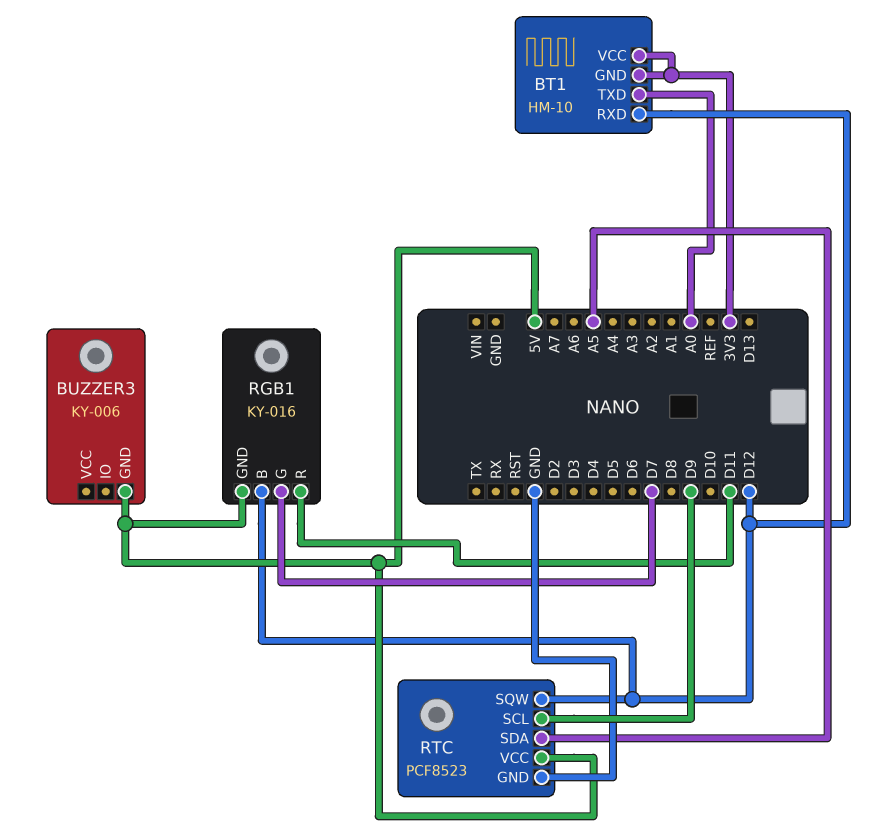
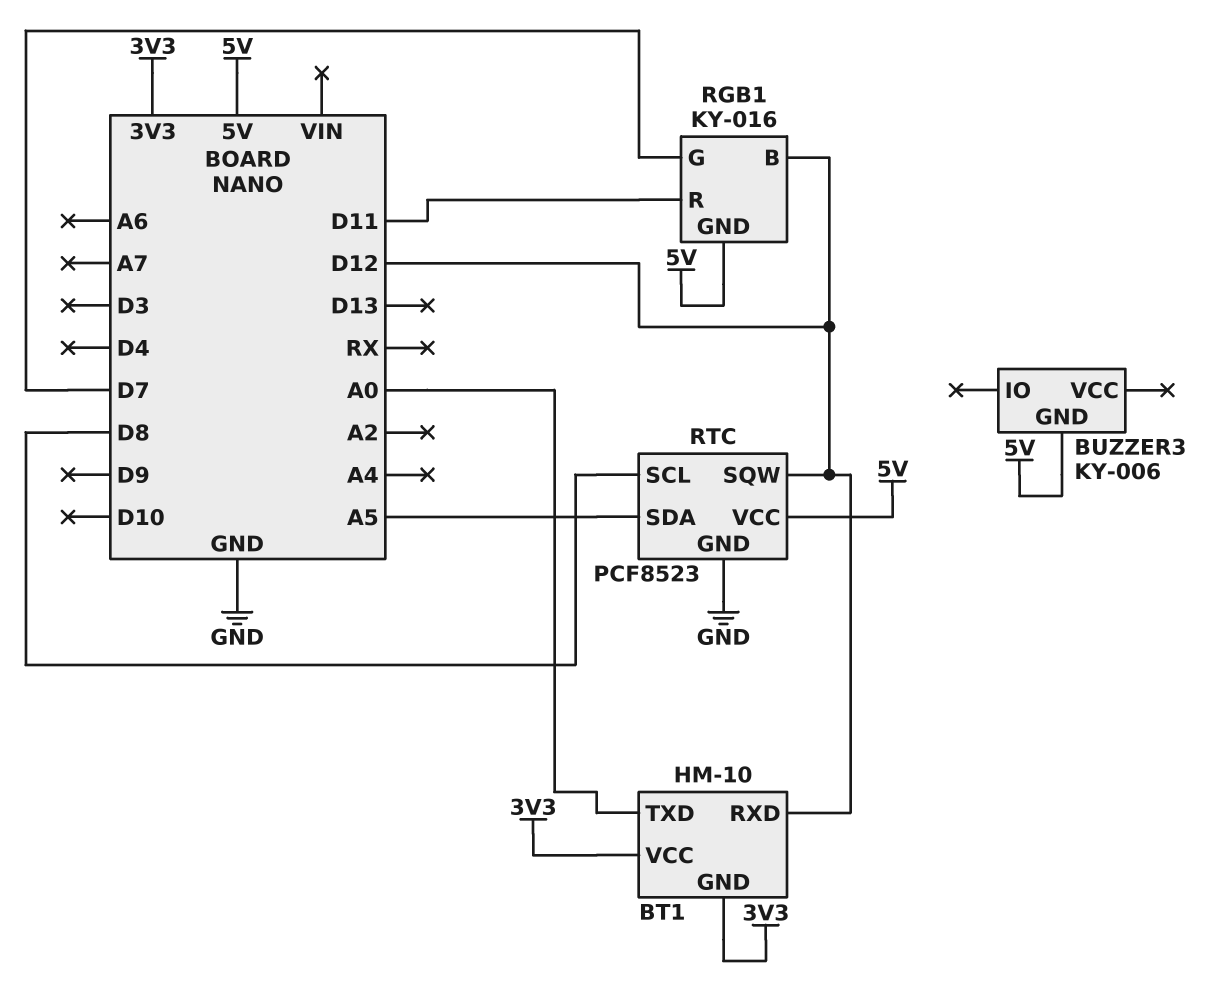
RTC pin SCL: D9 -> D8

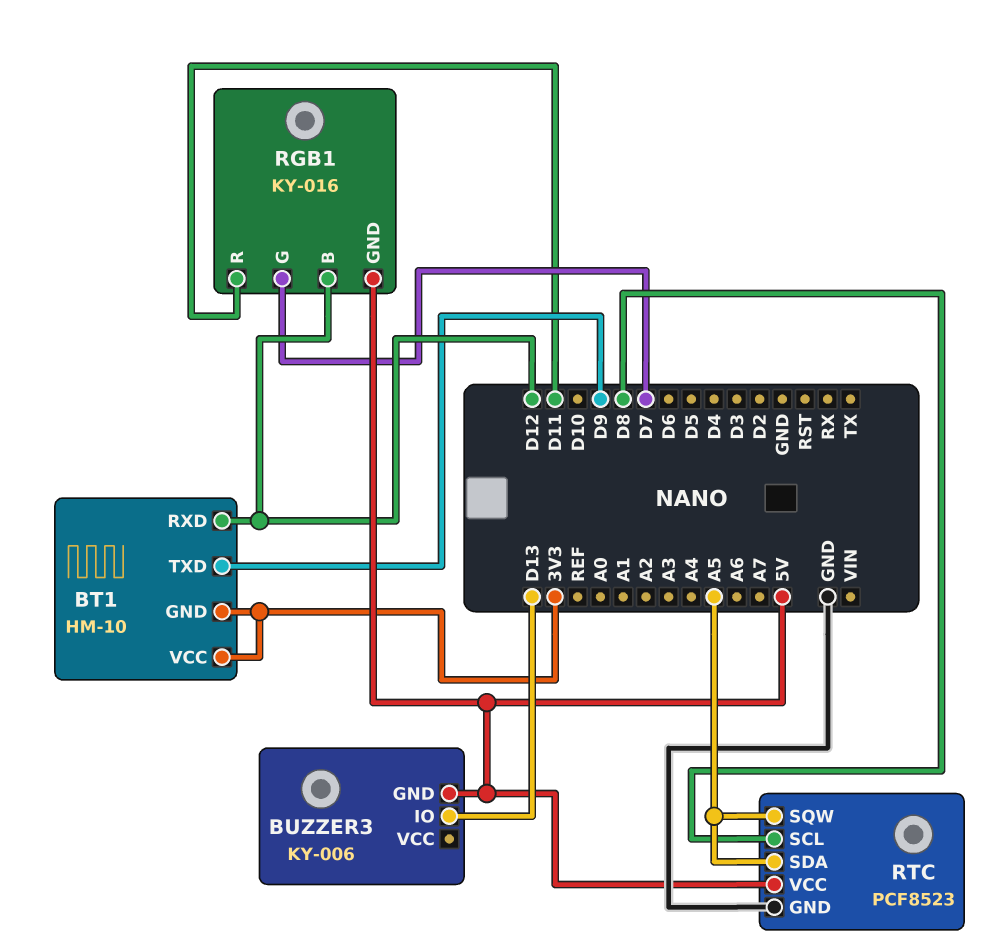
BT1 pin TXD: A0 -> D9
BUZZER3 pin IO: none -> D13
RTC pin SQW: D12 -> A5

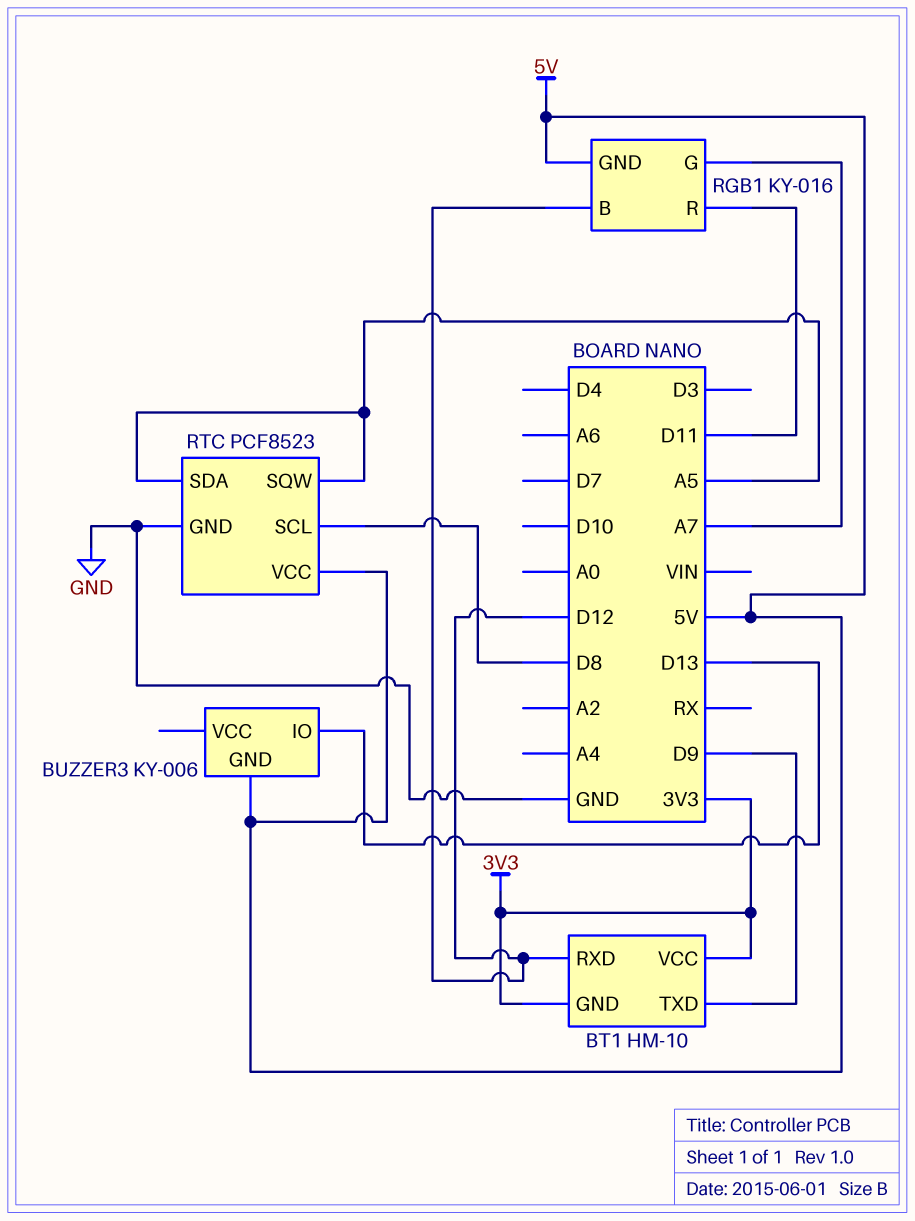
RGB1 pin G: D7 -> A7

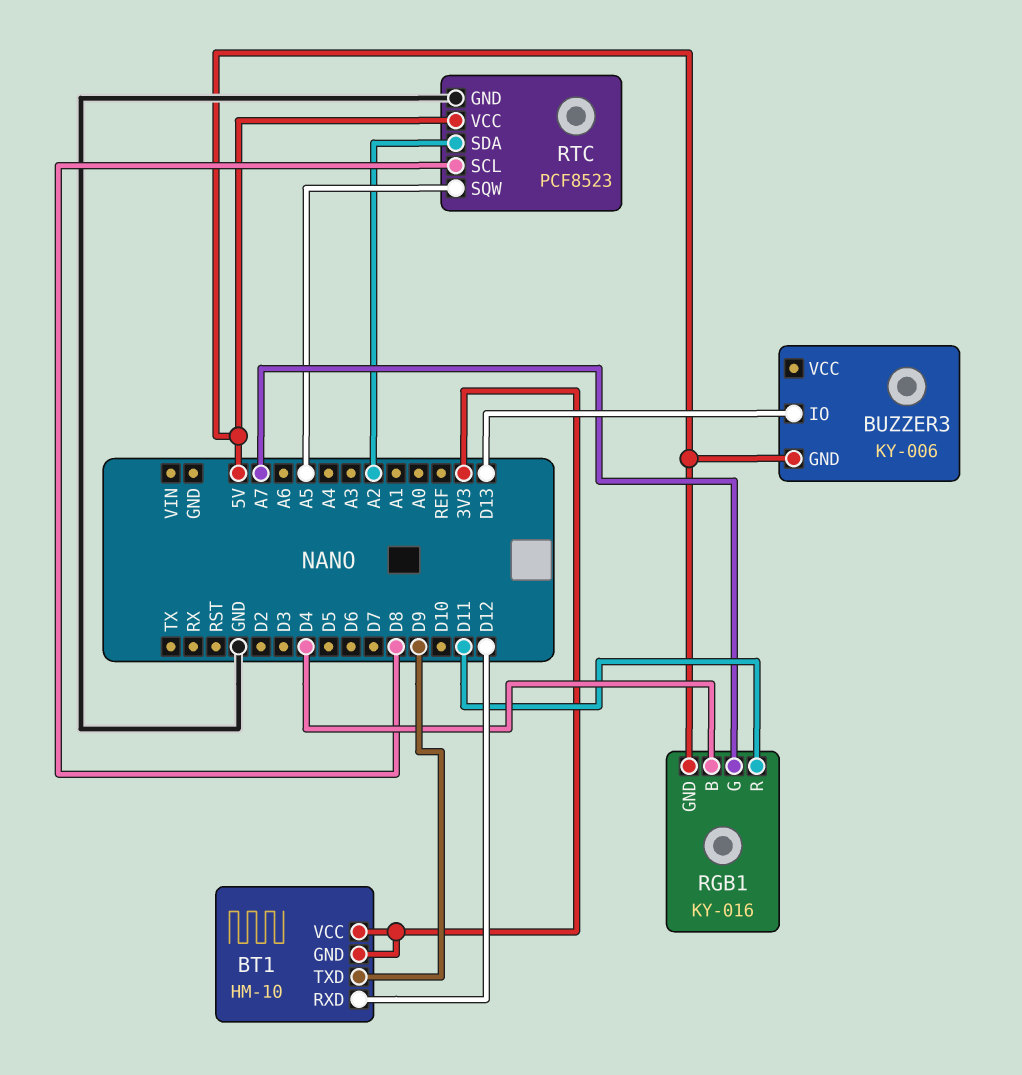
RGB1 pin B: D12 -> D4
RTC pin SDA: A5 -> A2

